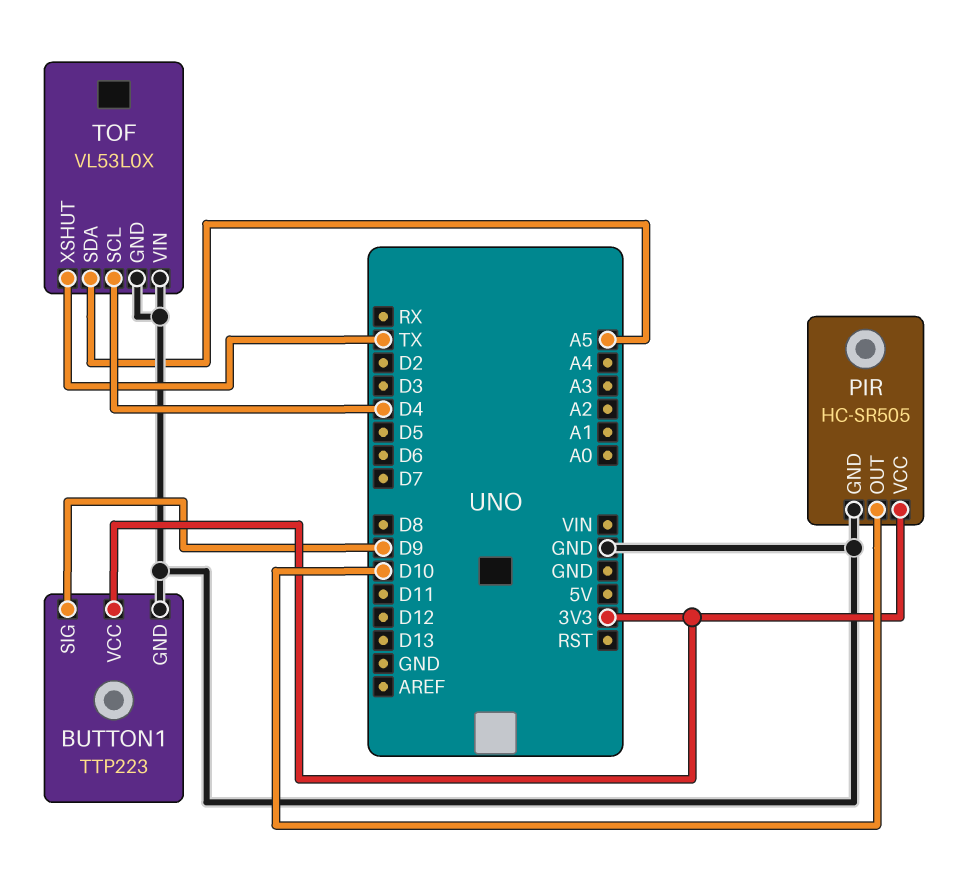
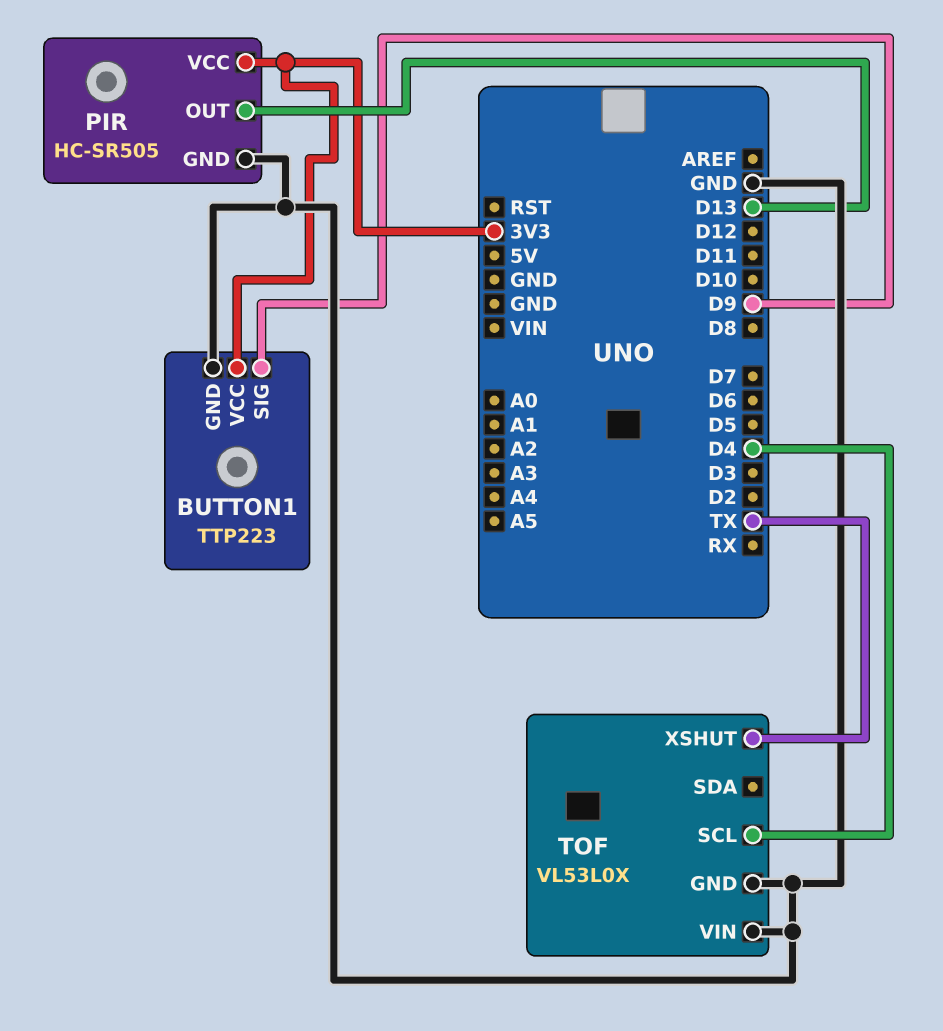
PIR pin OUT: D10 -> D13
TOF pin SDA: A5 -> none

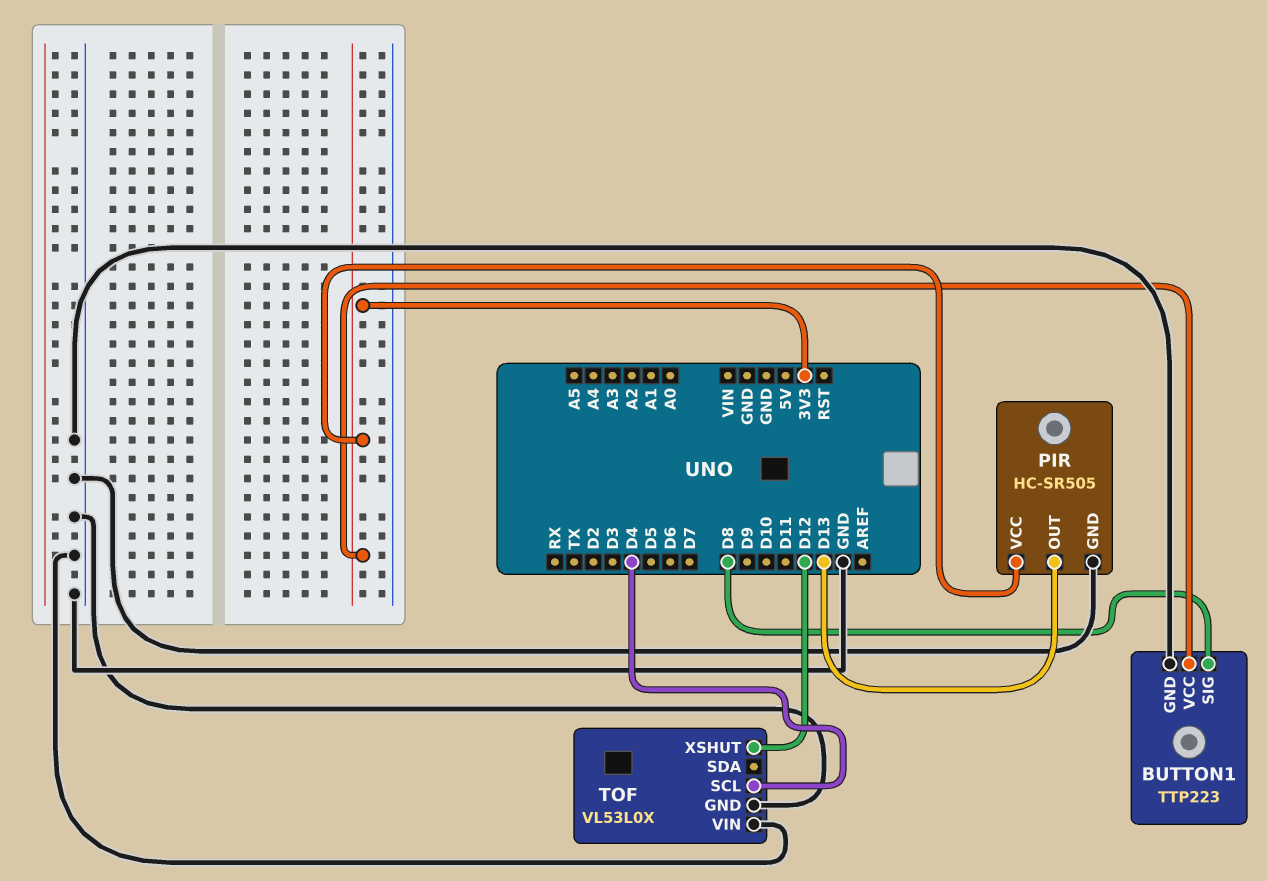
BUTTON1 pin SIG: D9 -> D8
TOF pin XSHUT: TX -> D12

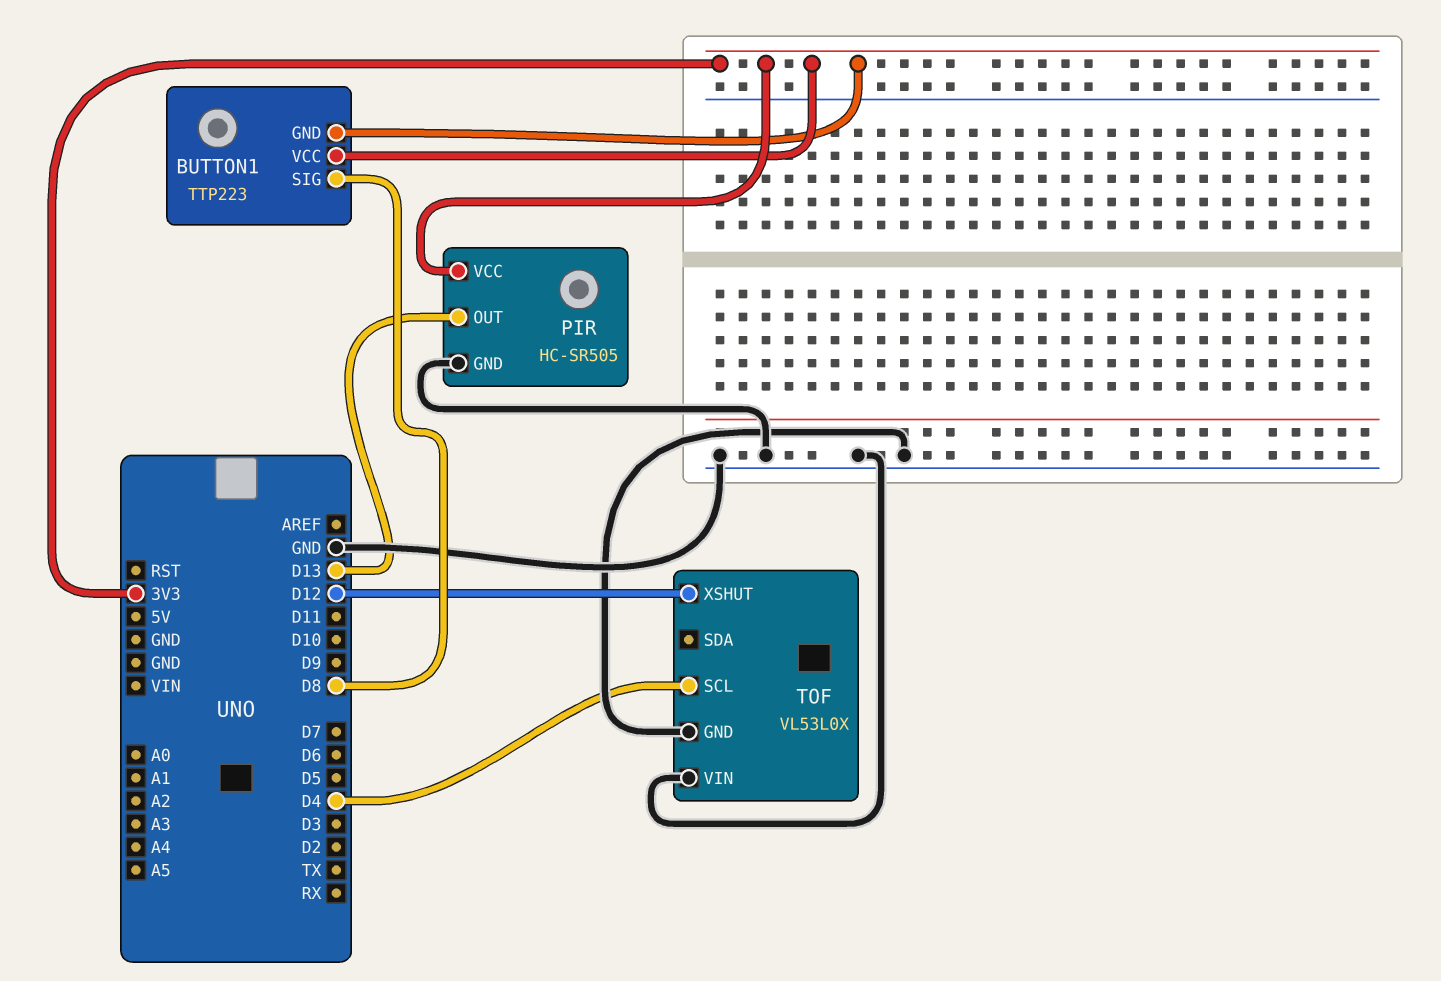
BUTTON1 pin GND: GND -> 3V3

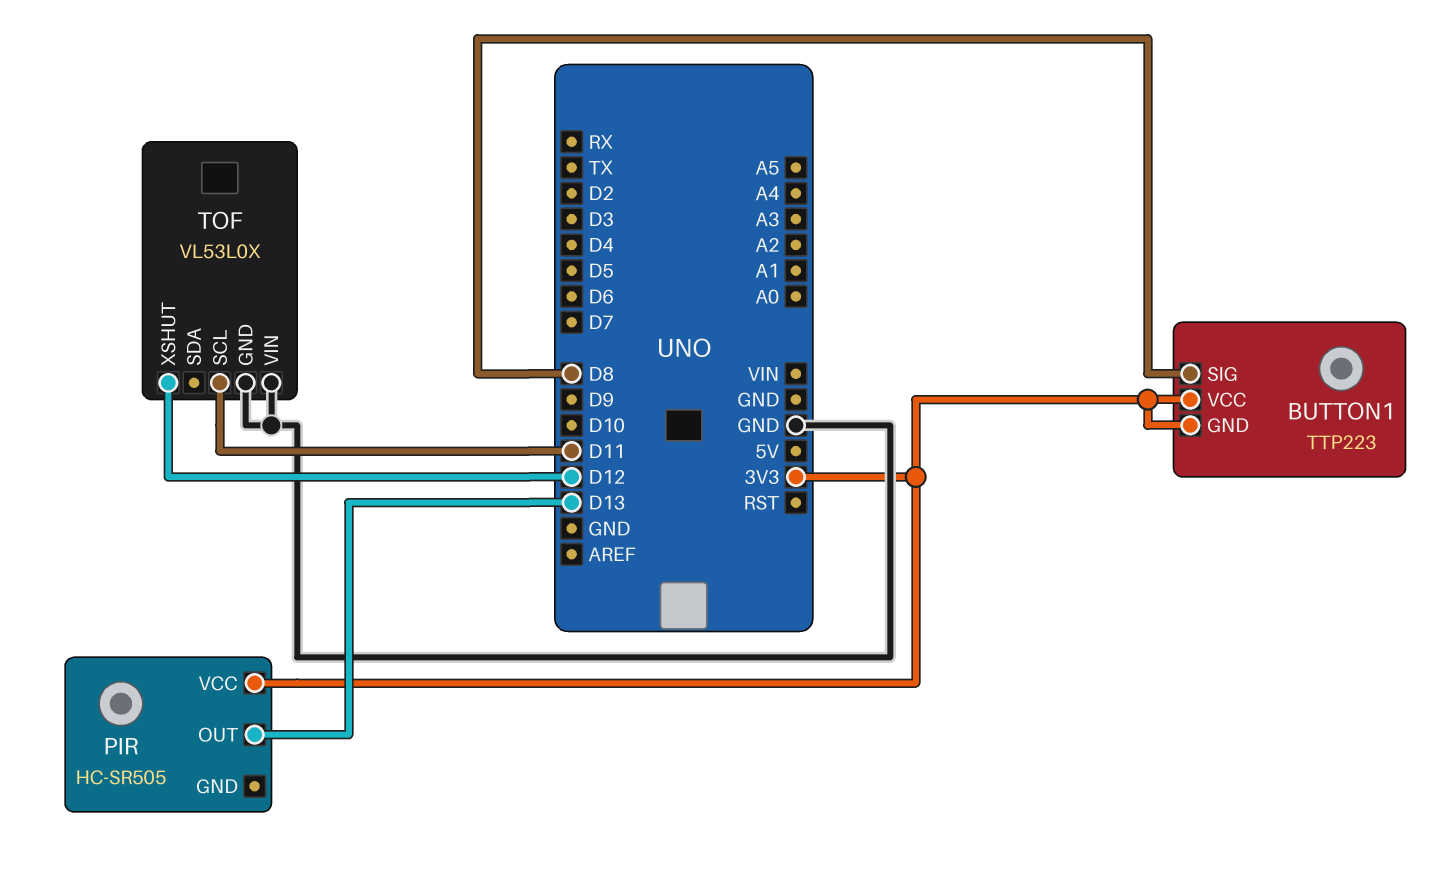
PIR pin GND: GND -> none
TOF pin SCL: D4 -> D11

